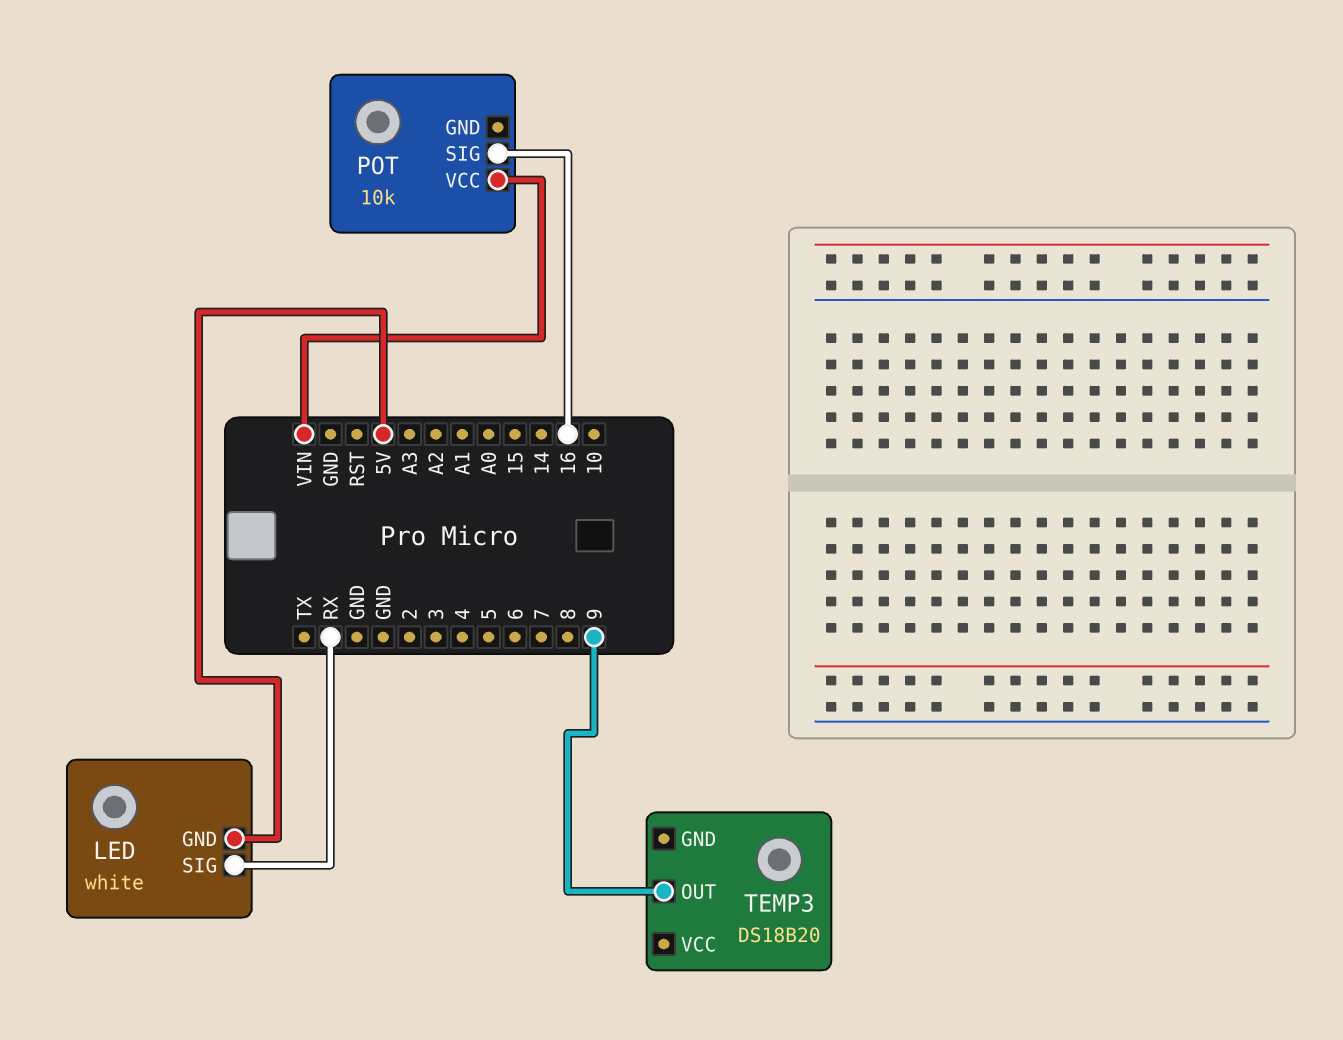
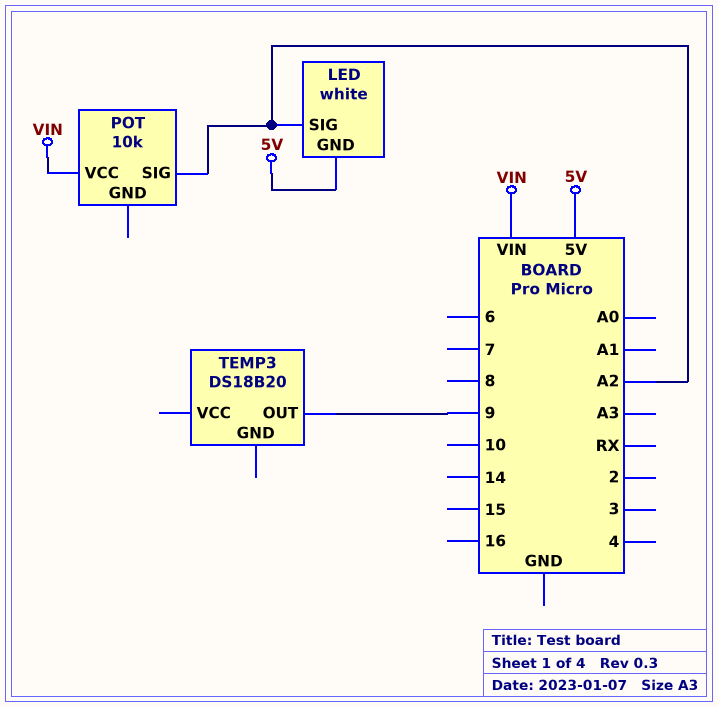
LED pin SIG: RX -> A2
POT pin SIG: 16 -> A2

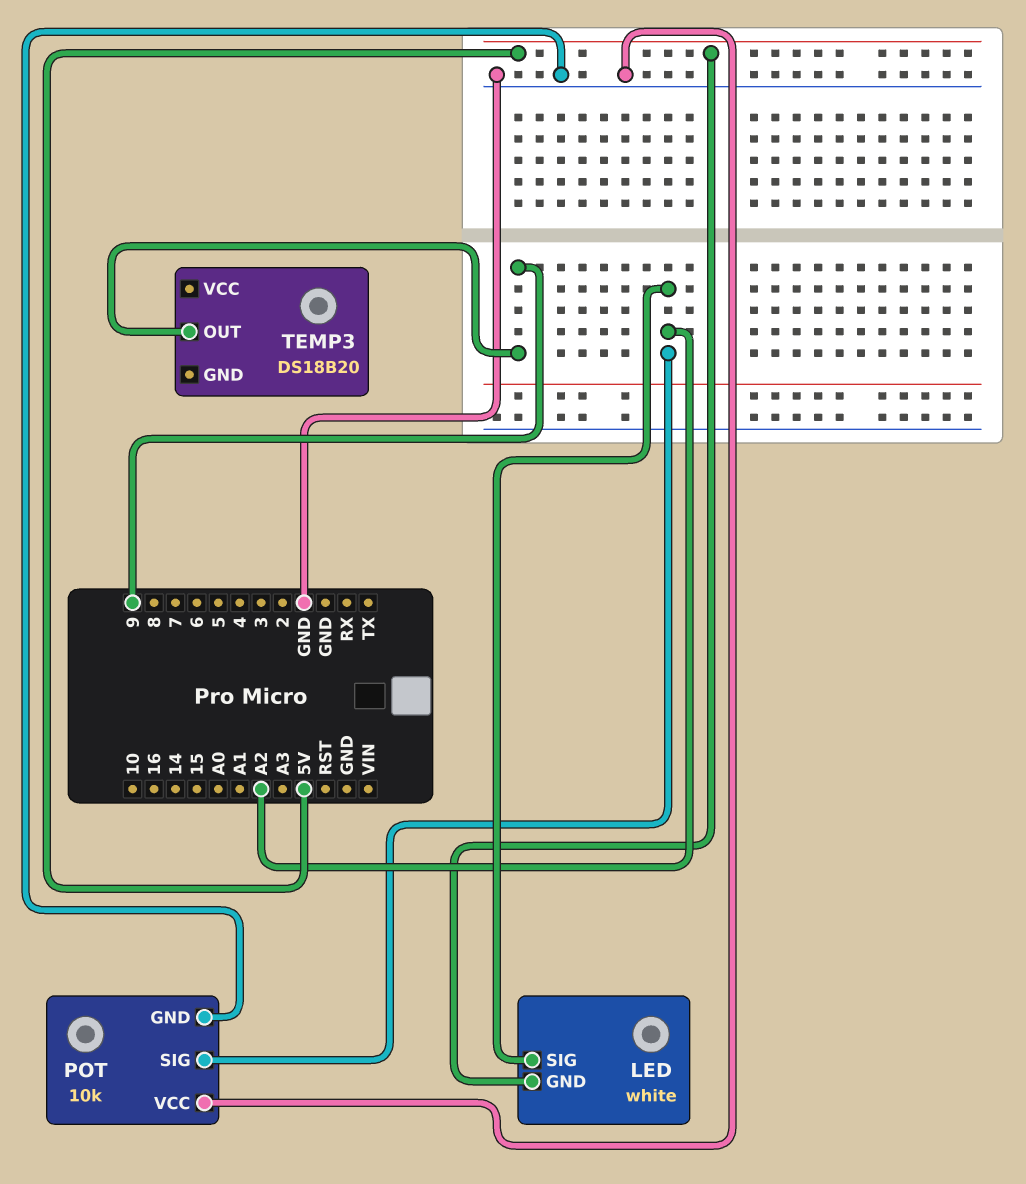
POT pin GND: none -> GND
POT pin VCC: VIN -> GND

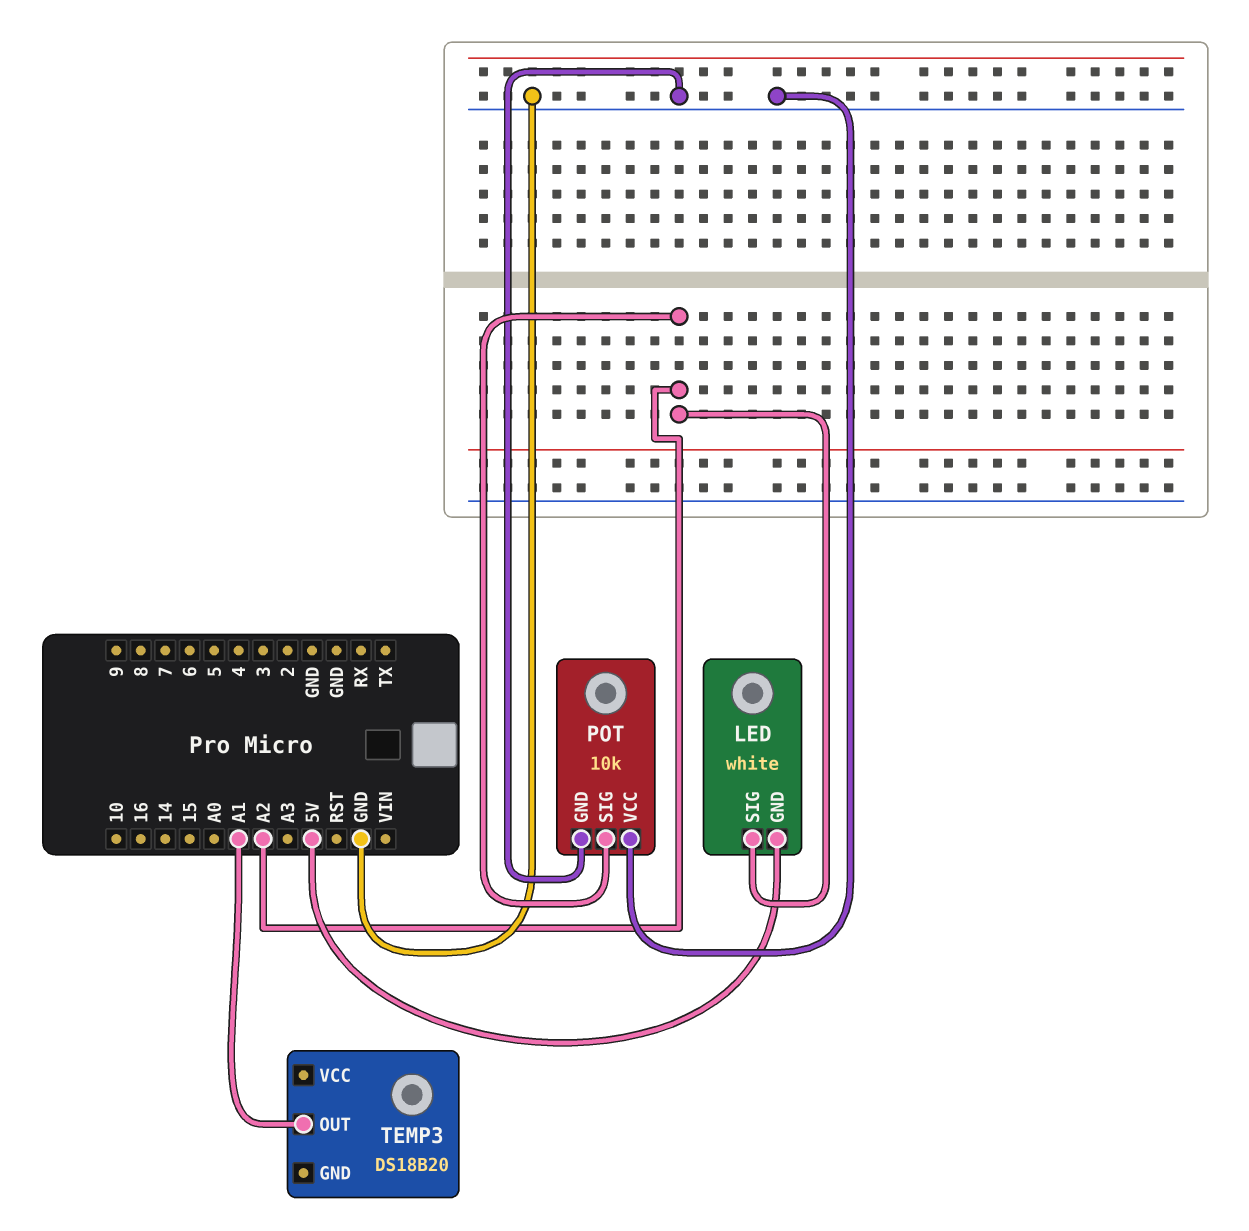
TEMP3 pin OUT: 9 -> A1

